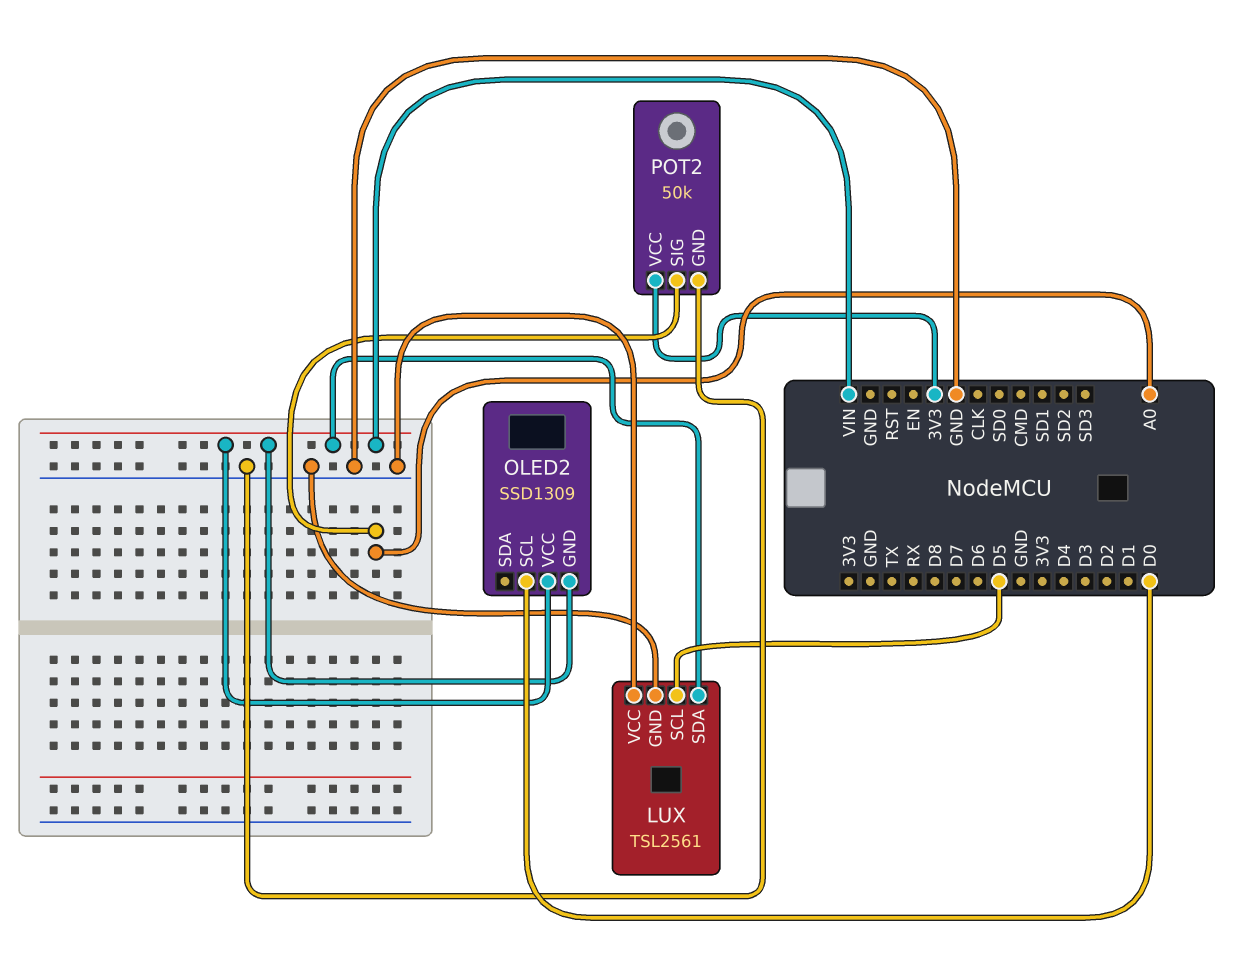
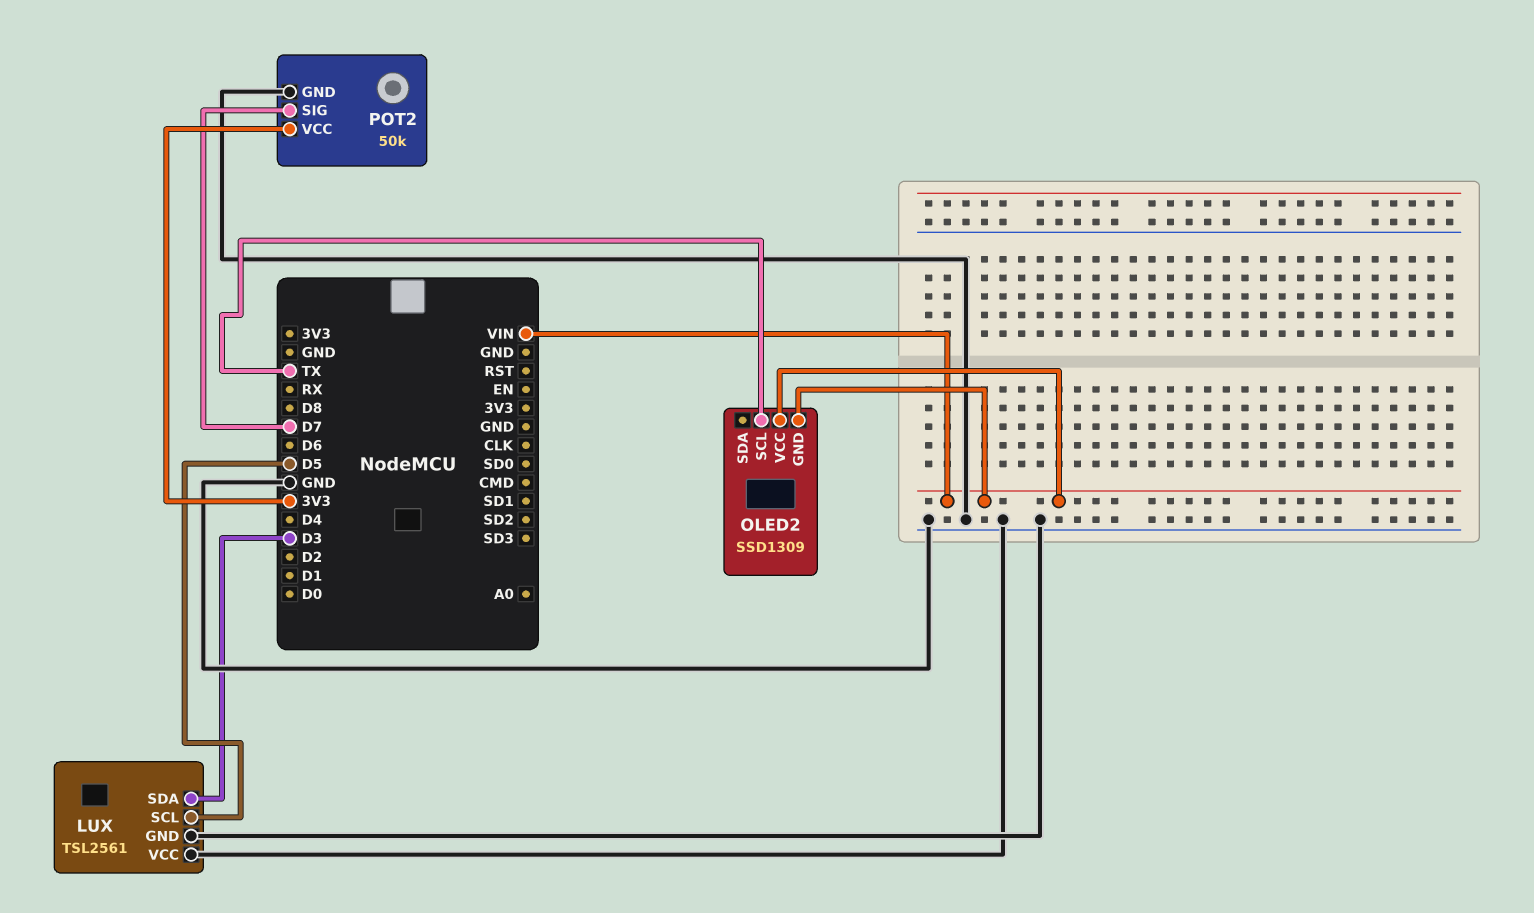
LUX pin SDA: VIN -> D3
OLED2 pin SCL: D0 -> TX
POT2 pin SIG: A0 -> D7

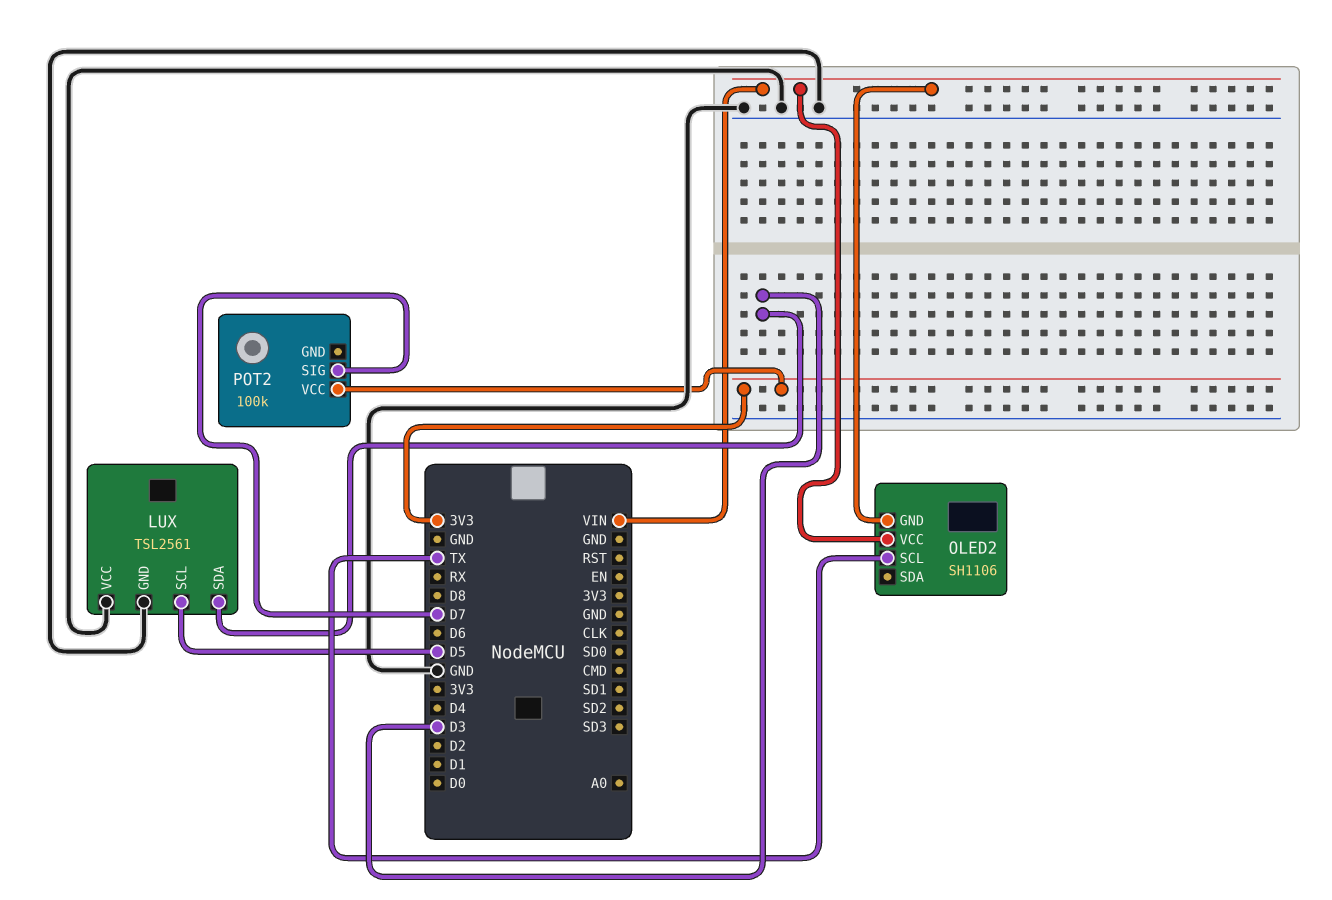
OLED2: SSD1309 -> SH1106
POT2: 50k -> 100k
POT2 pin GND: GND -> none

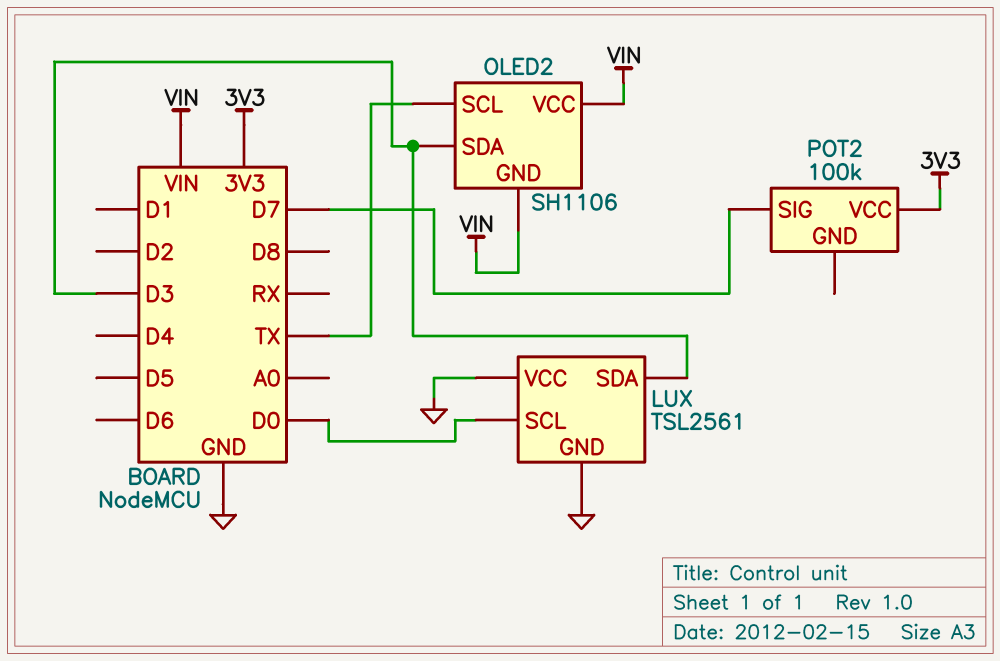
LUX pin SCL: D5 -> D0
OLED2 pin SDA: none -> D3

